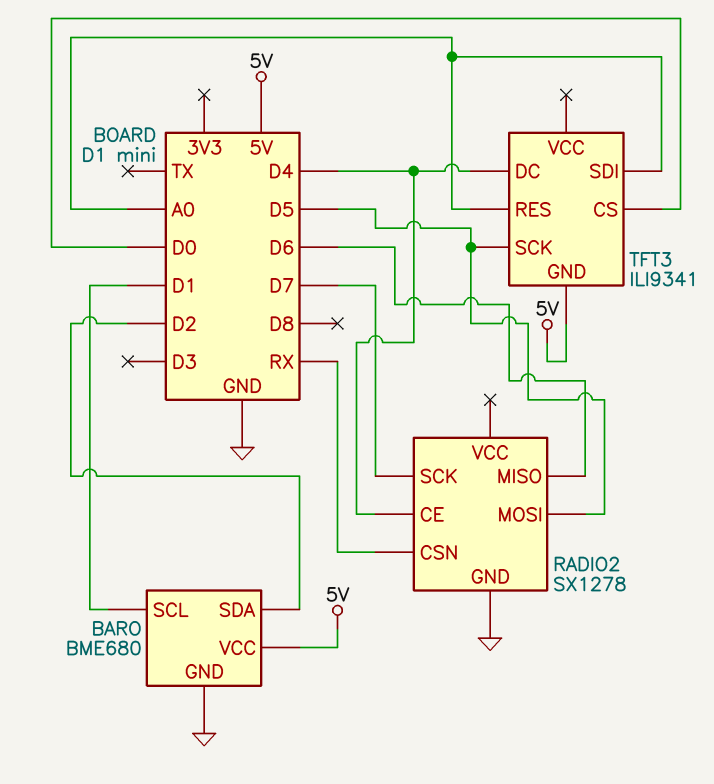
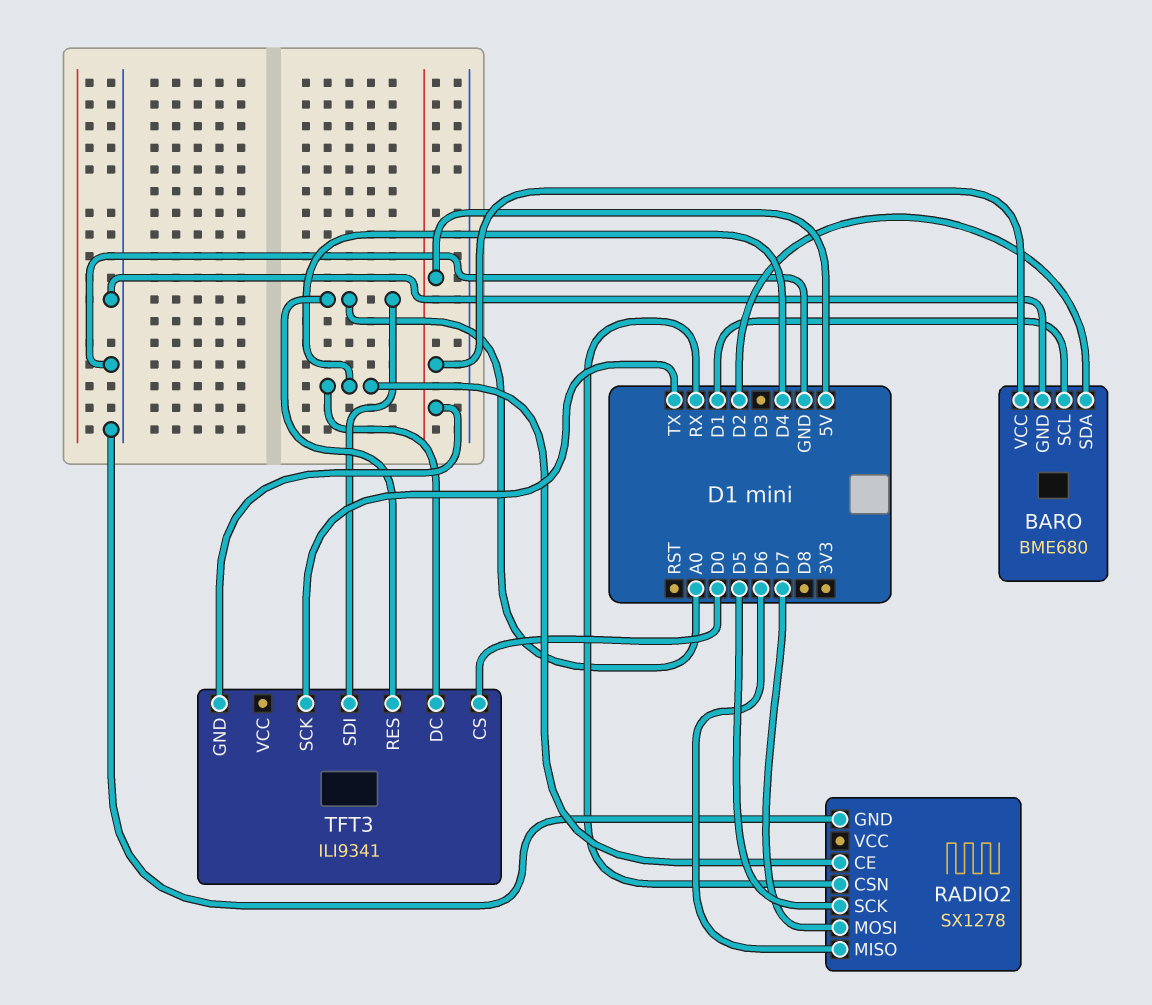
RADIO2 pin MOSI: D5 -> D7
RADIO2 pin SCK: D7 -> D5
TFT3 pin SCK: D5 -> TX

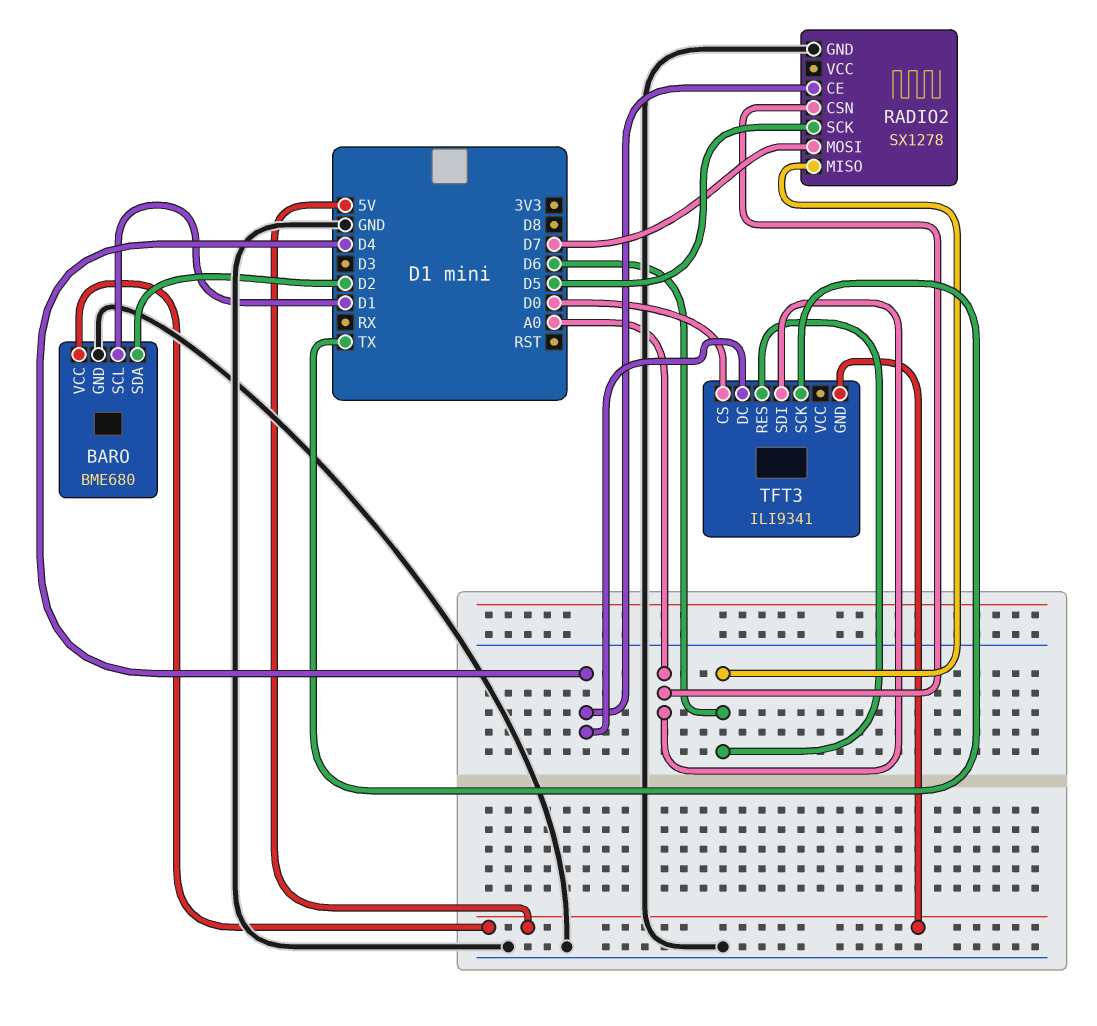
RADIO2 pin CSN: RX -> A0
TFT3 pin RES: A0 -> D6

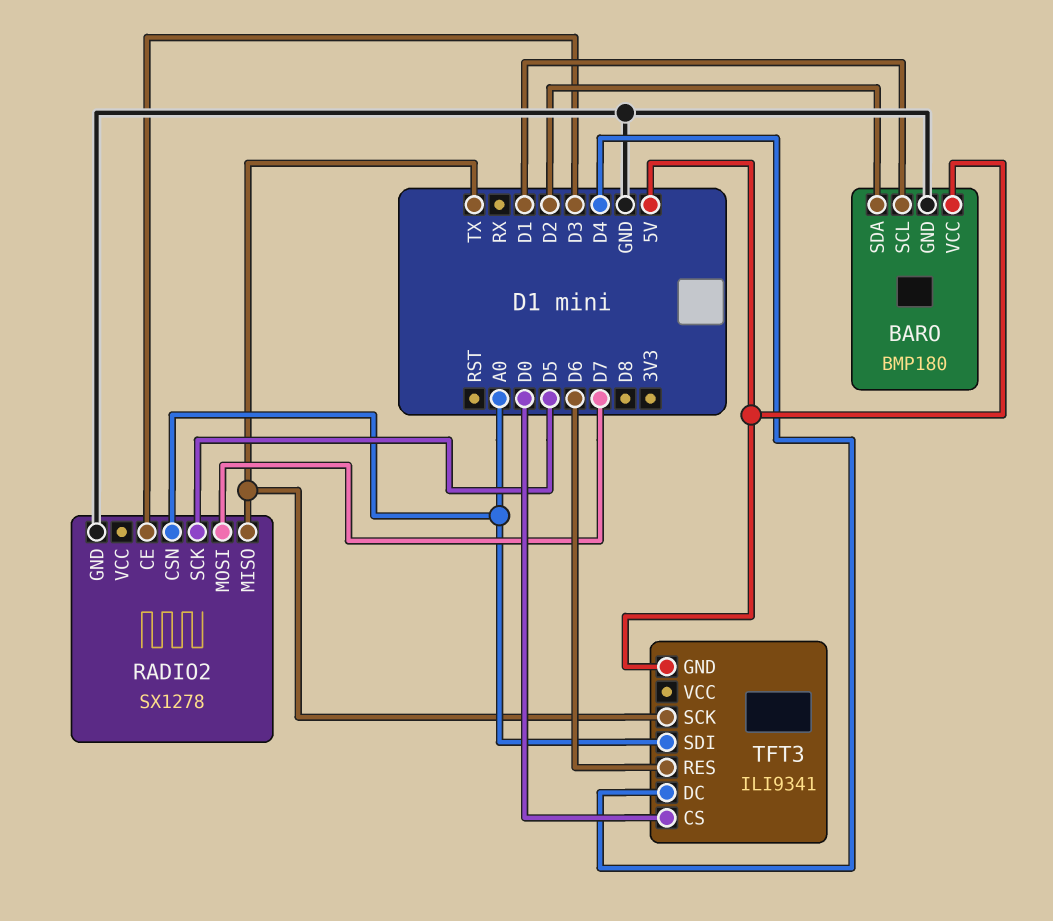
BARO: BME680 -> BMP180
RADIO2 pin CE: D4 -> D3
RADIO2 pin MISO: D6 -> TX

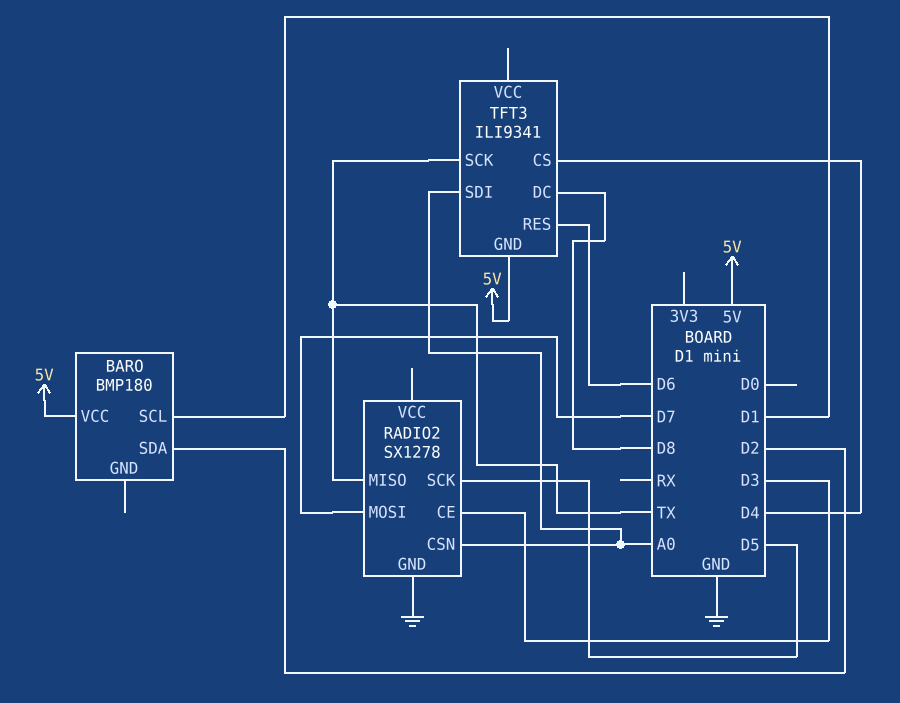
BARO pin GND: GND -> none
TFT3 pin CS: D0 -> D4
TFT3 pin DC: D4 -> D8

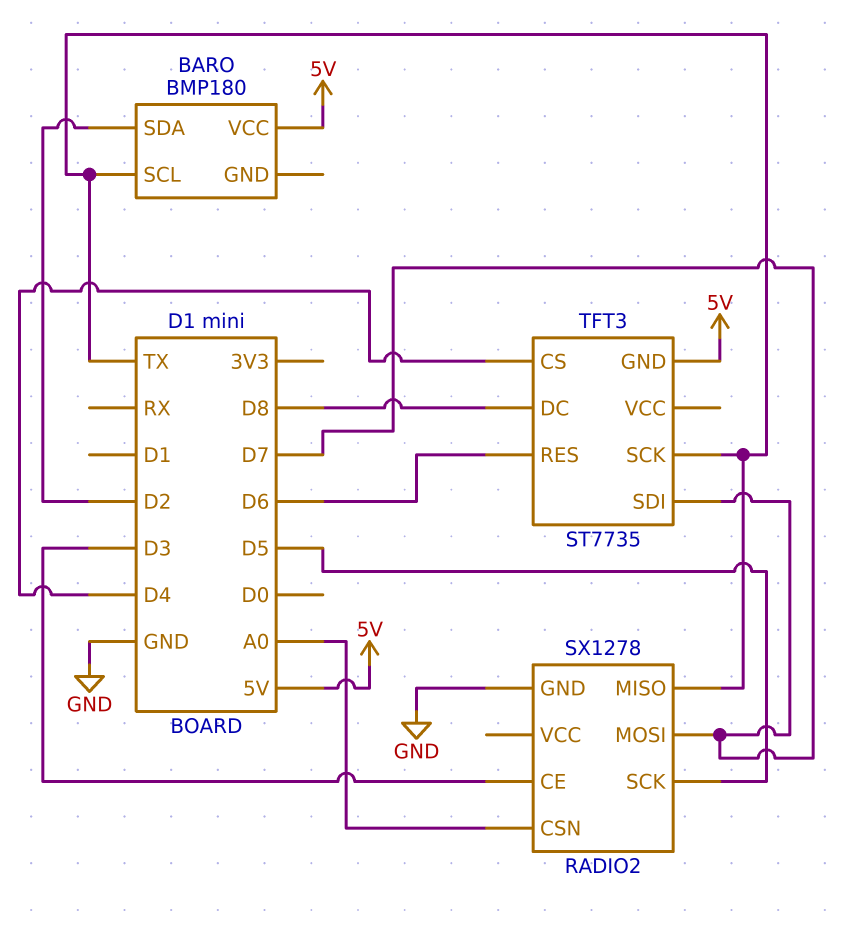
BARO pin SCL: D1 -> TX
TFT3: ILI9341 -> ST7735
TFT3 pin SDI: A0 -> D7

